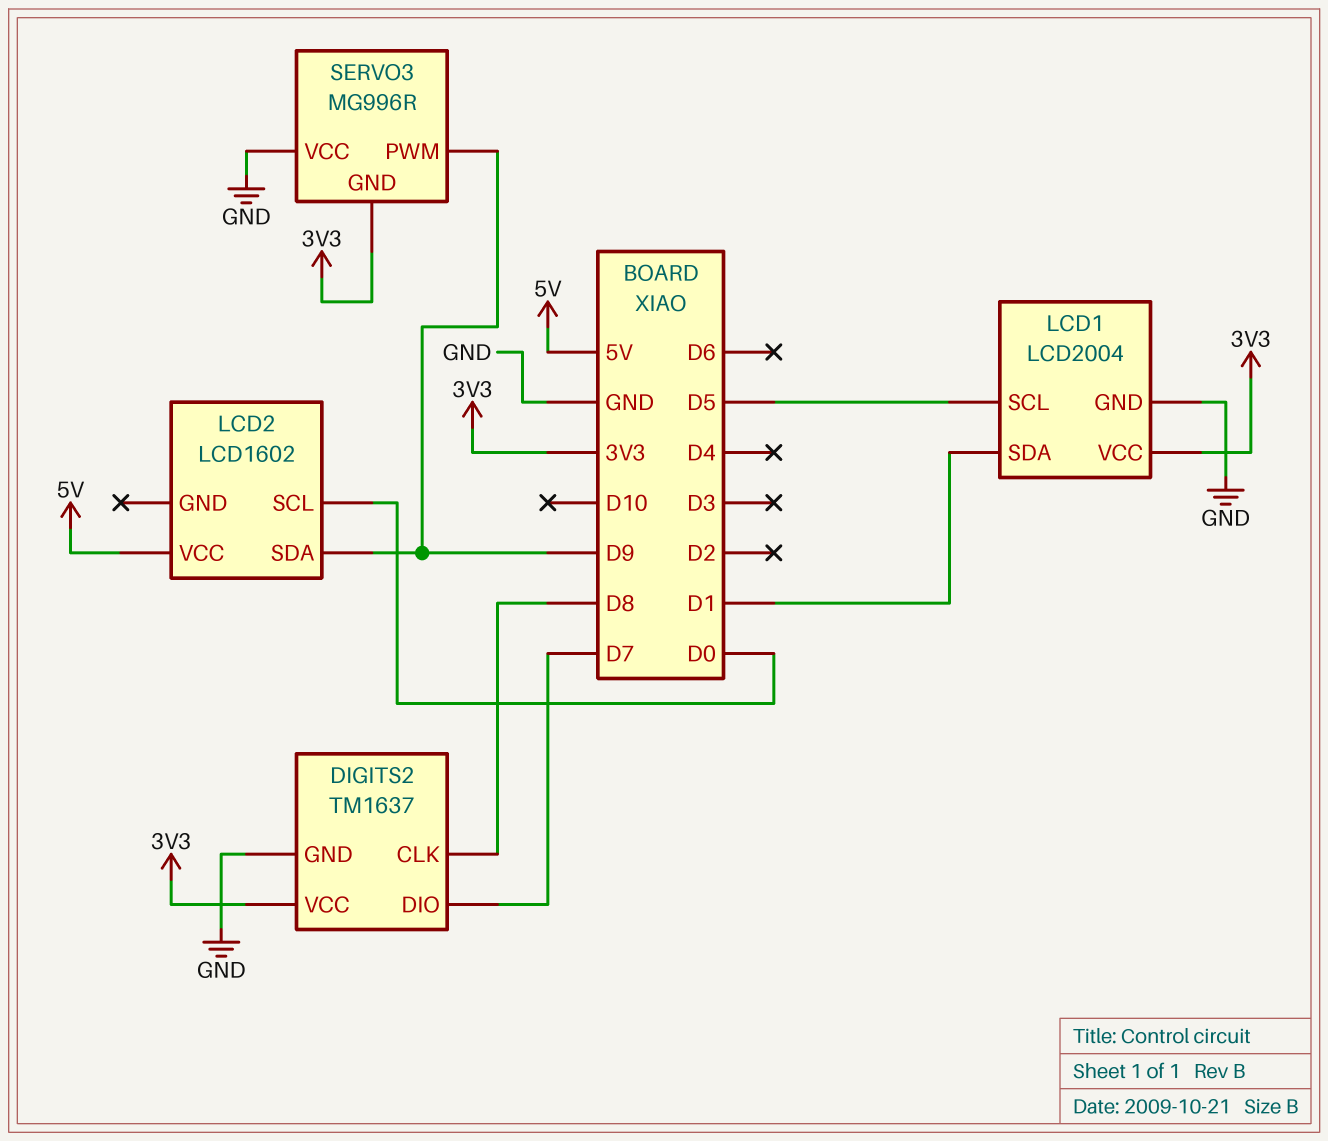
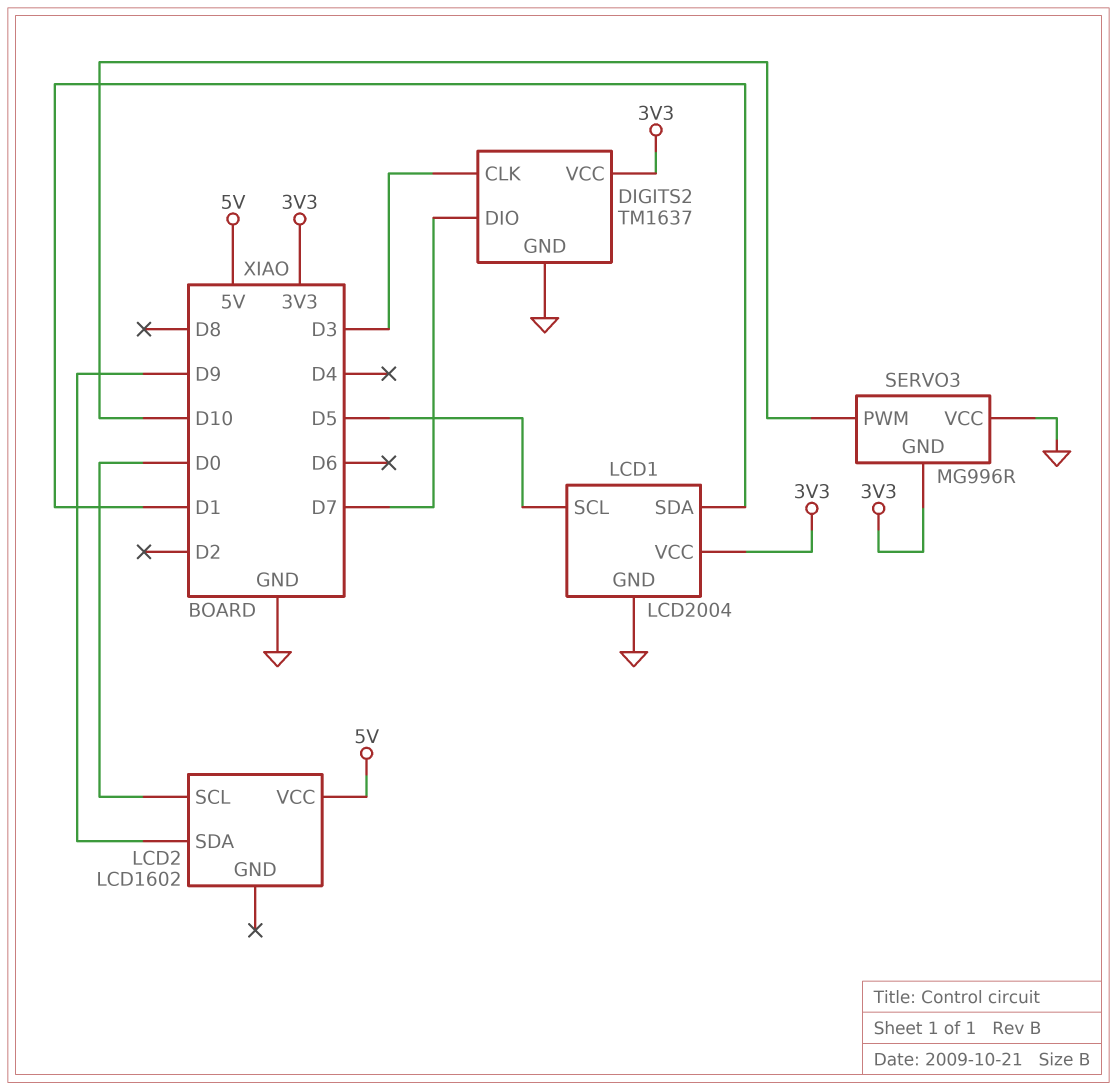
DIGITS2 pin CLK: D8 -> D3
SERVO3 pin PWM: D9 -> D10

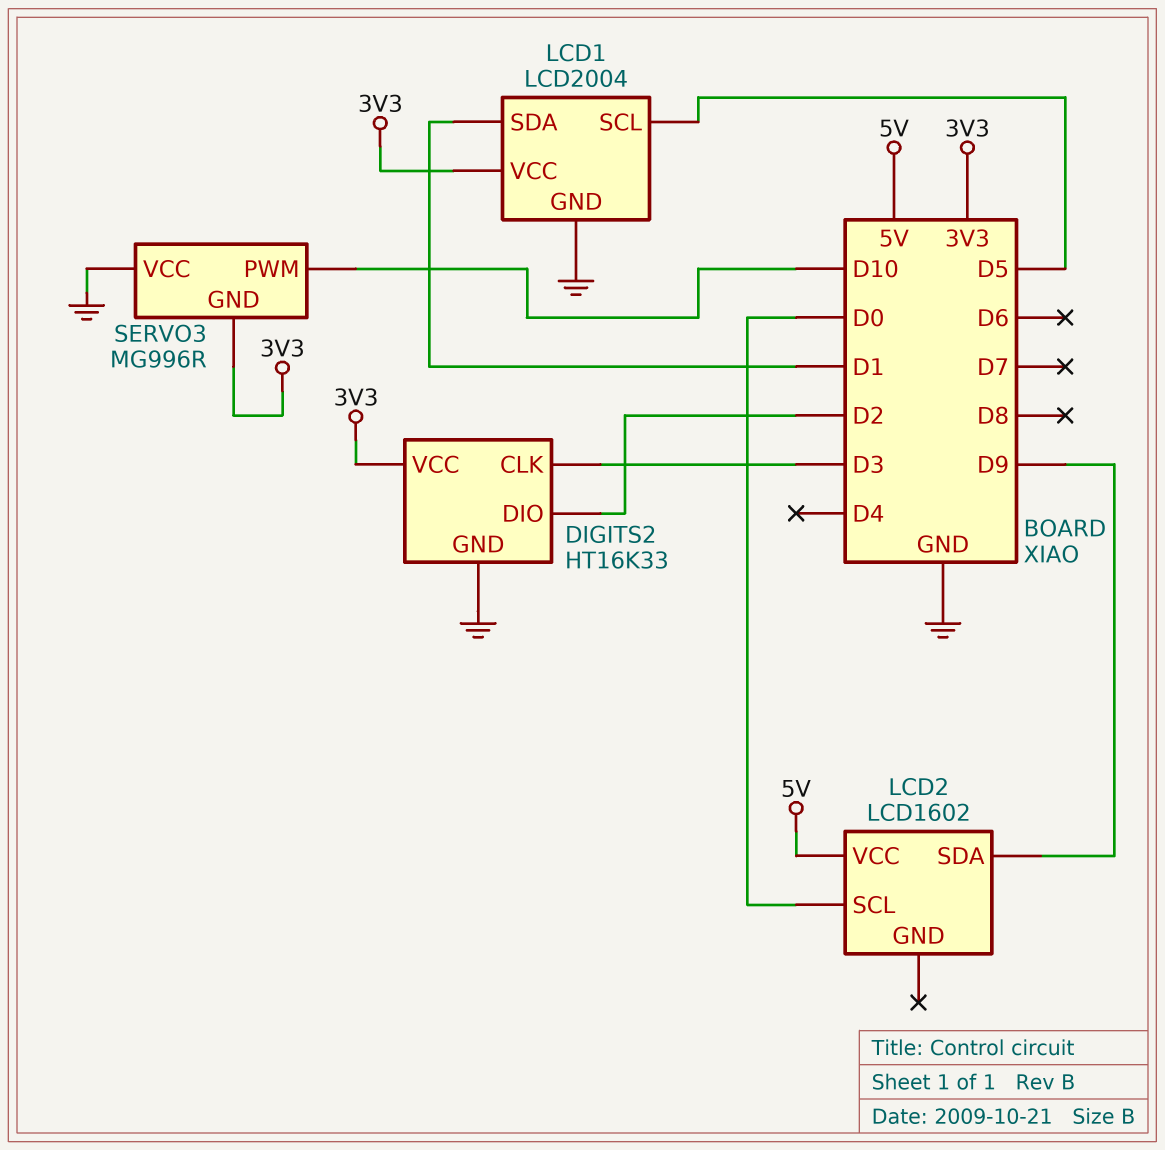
DIGITS2: TM1637 -> HT16K33
DIGITS2 pin DIO: D7 -> D2

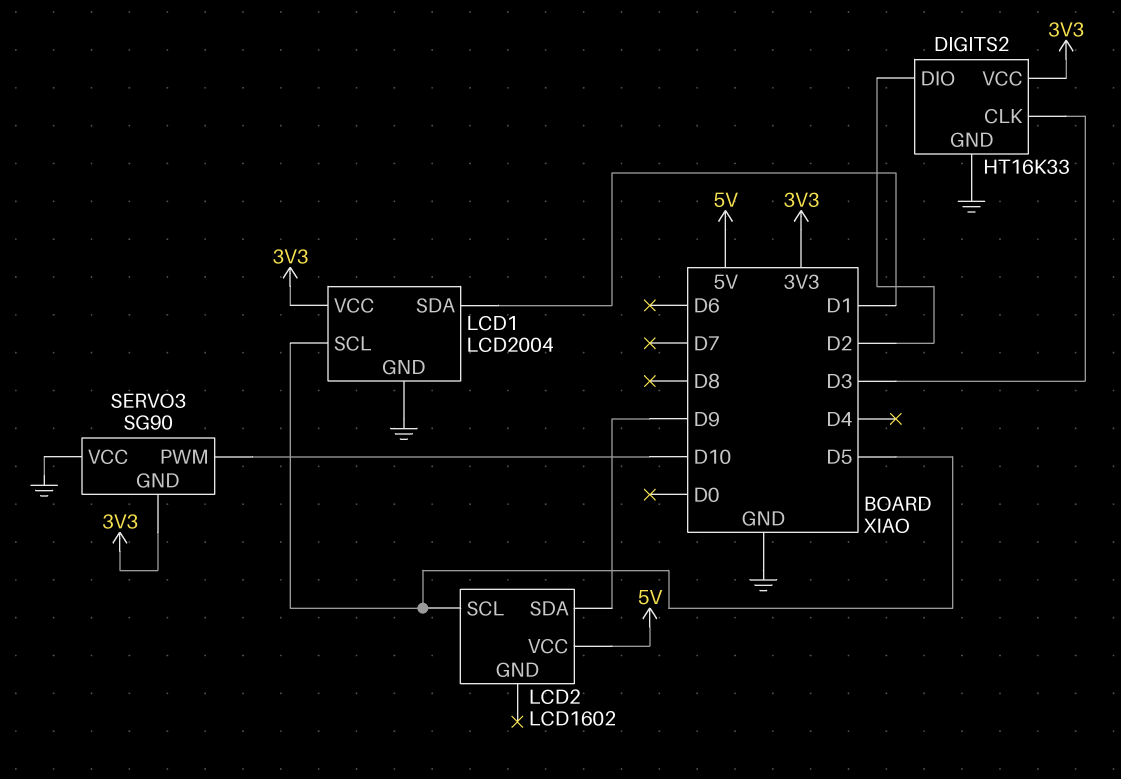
LCD2 pin SCL: D0 -> D5
SERVO3: MG996R -> SG90

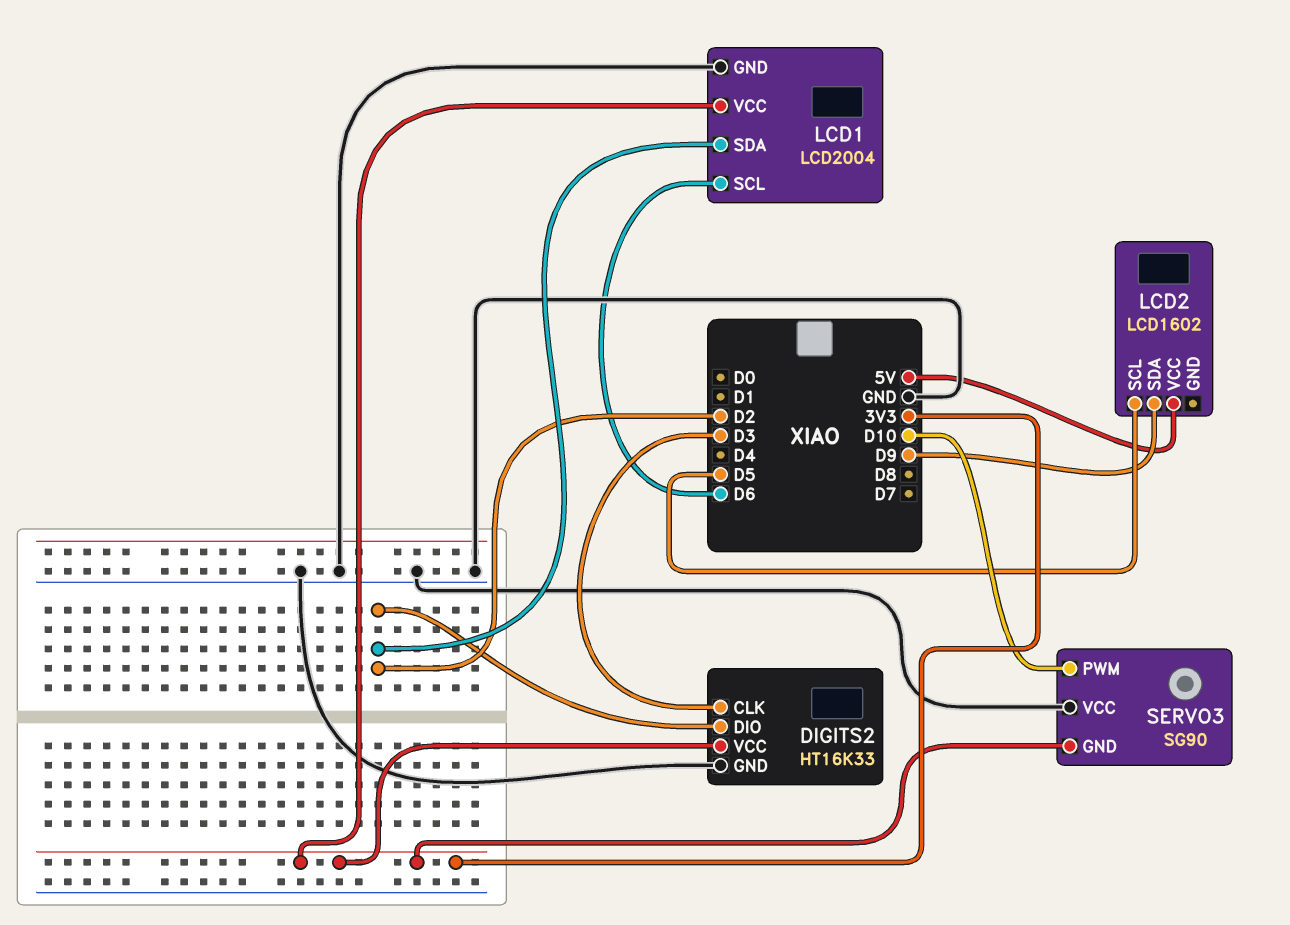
LCD1 pin SCL: D5 -> D6
LCD1 pin SDA: D1 -> D2

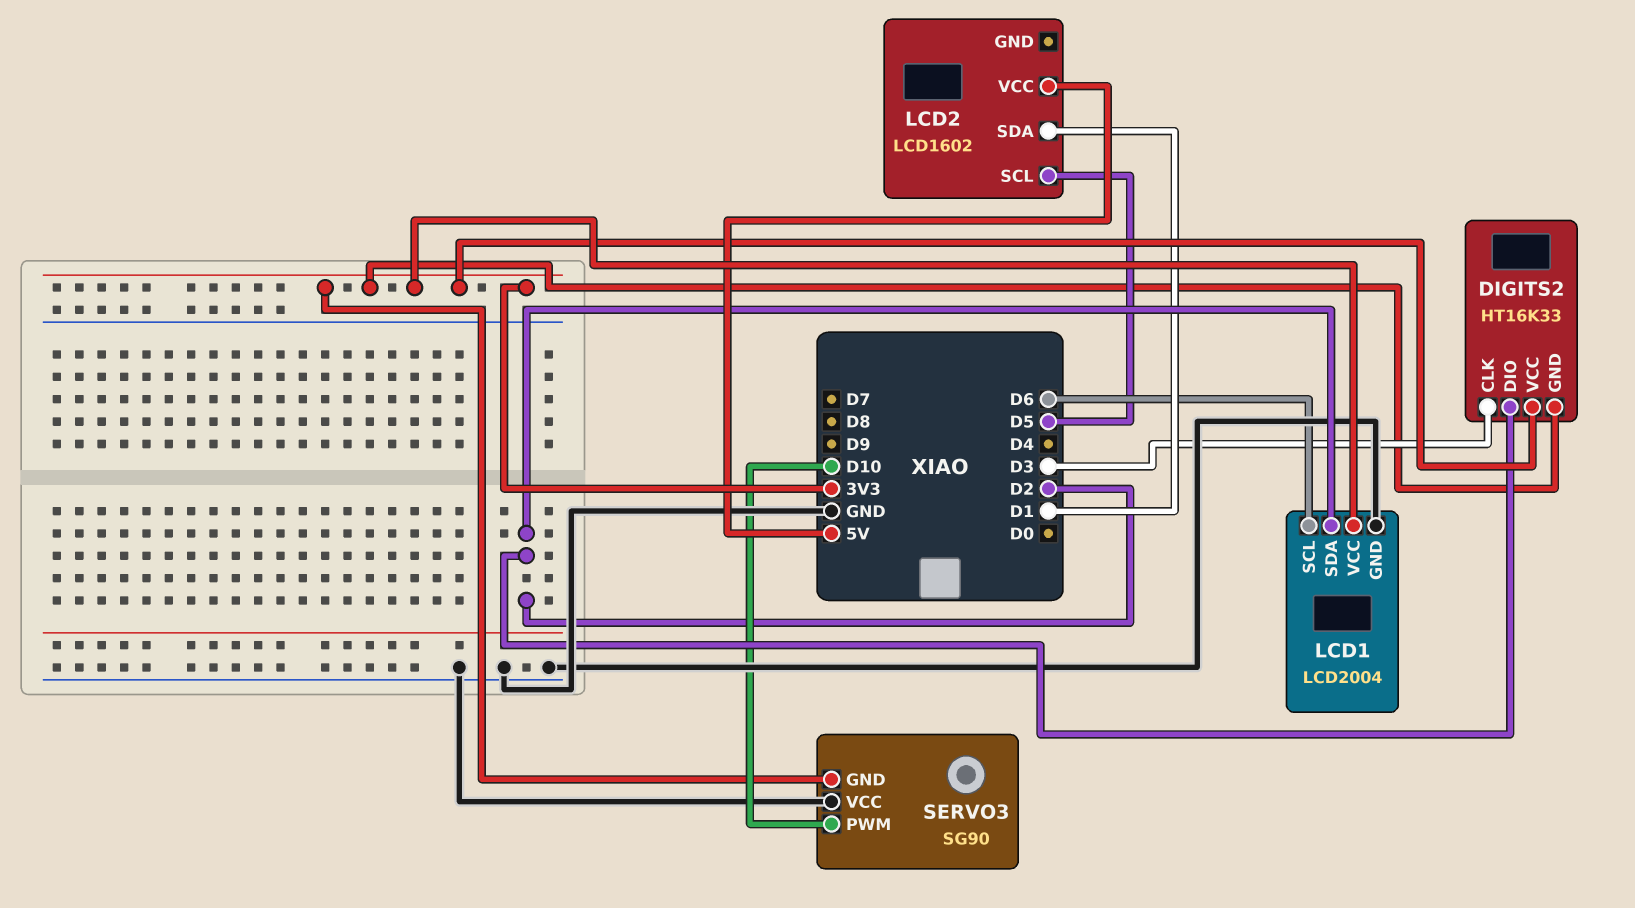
DIGITS2 pin GND: GND -> 3V3
LCD2 pin SDA: D9 -> D1

